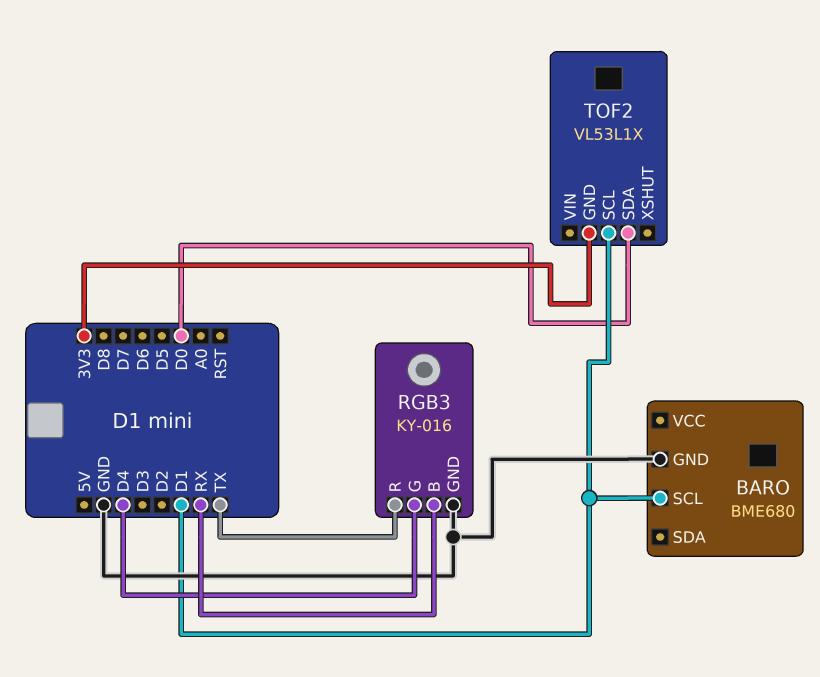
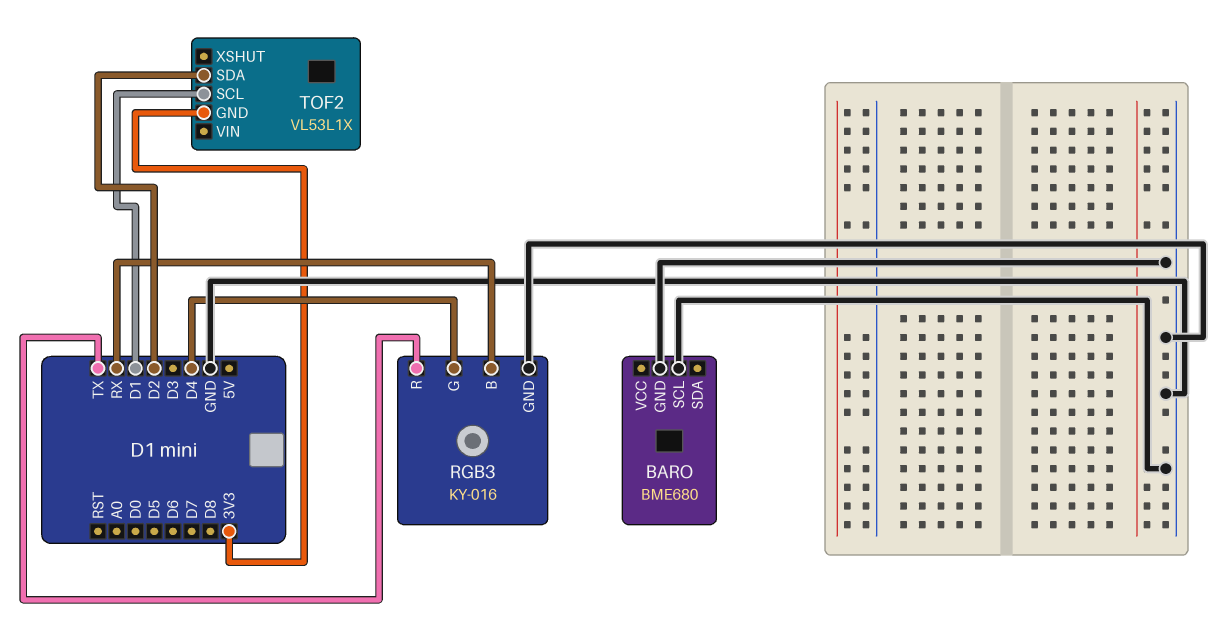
BARO pin SCL: D1 -> GND
TOF2 pin SDA: D0 -> D2

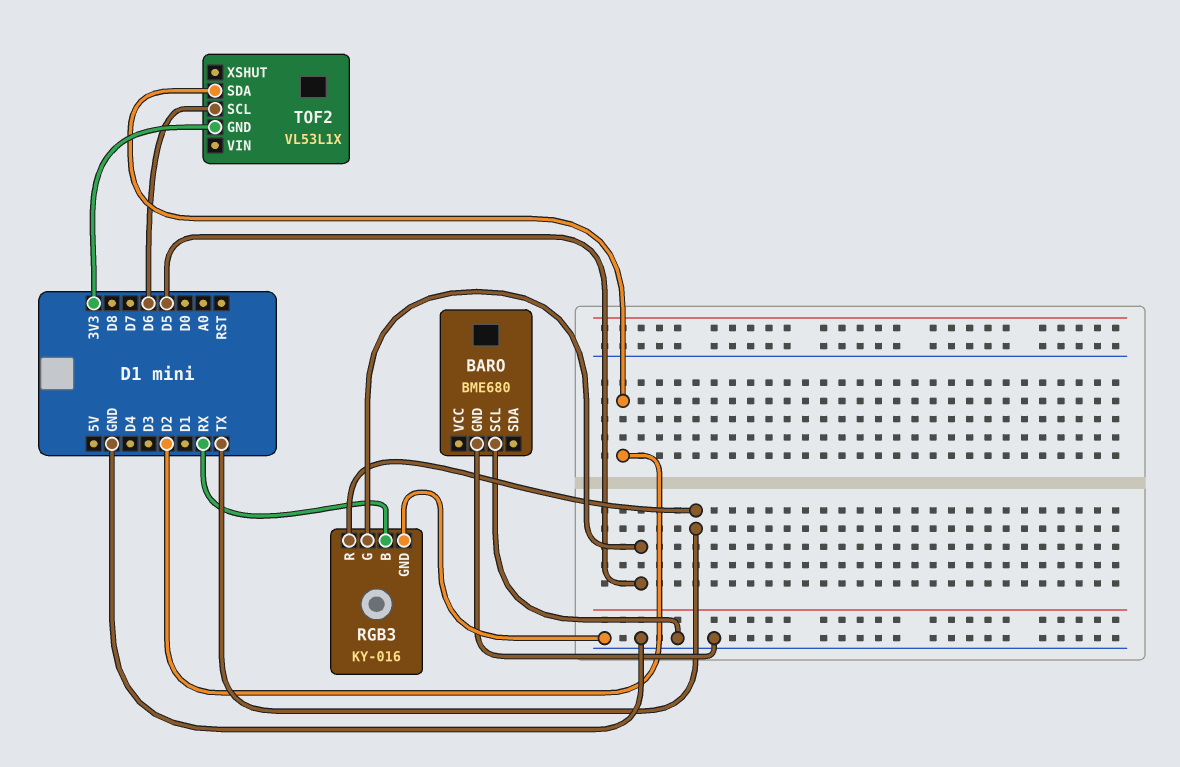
RGB3 pin G: D4 -> D5
TOF2 pin SCL: D1 -> D6

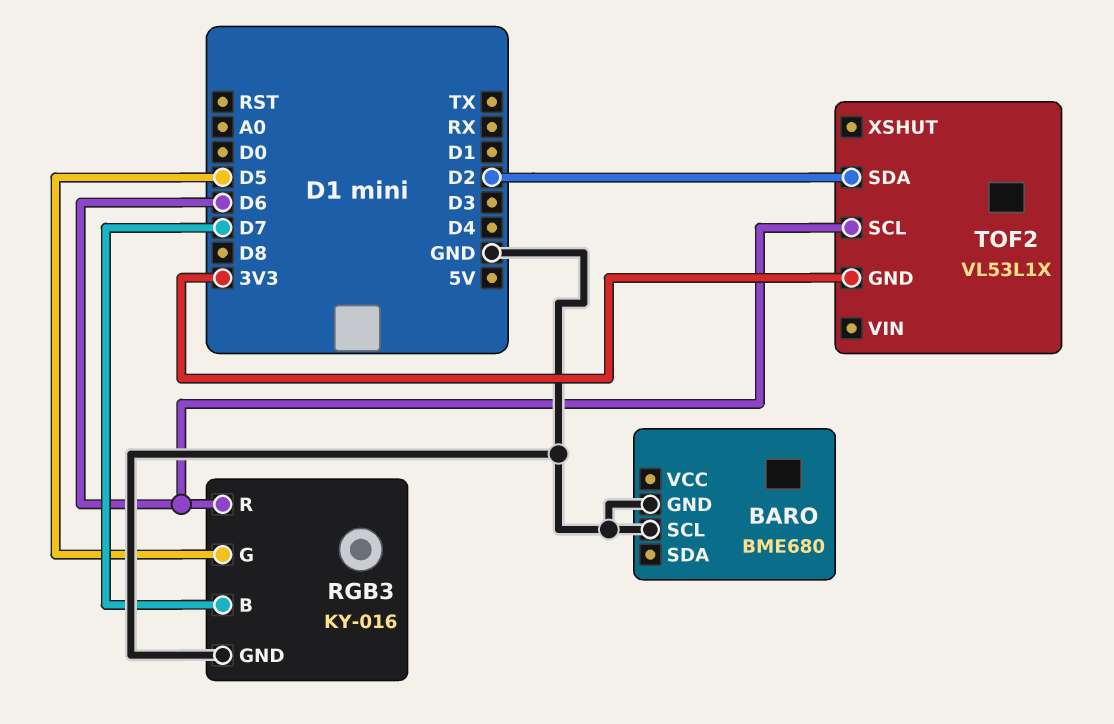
RGB3 pin B: RX -> D7
RGB3 pin R: TX -> D6

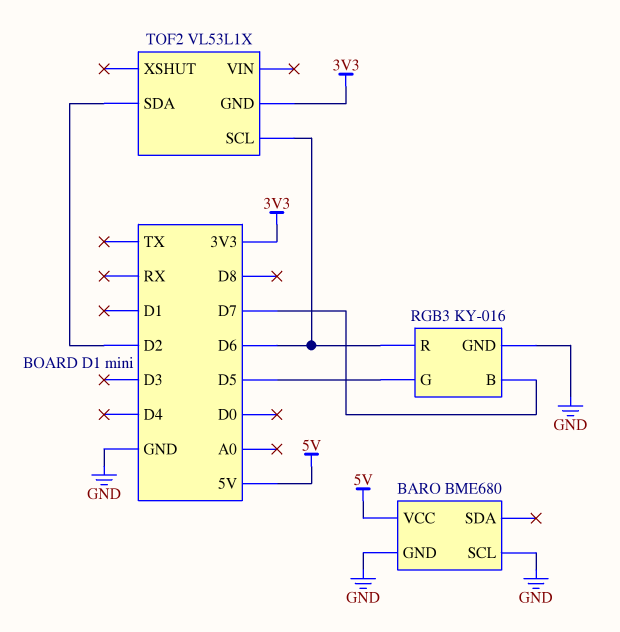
BARO pin VCC: none -> 5V

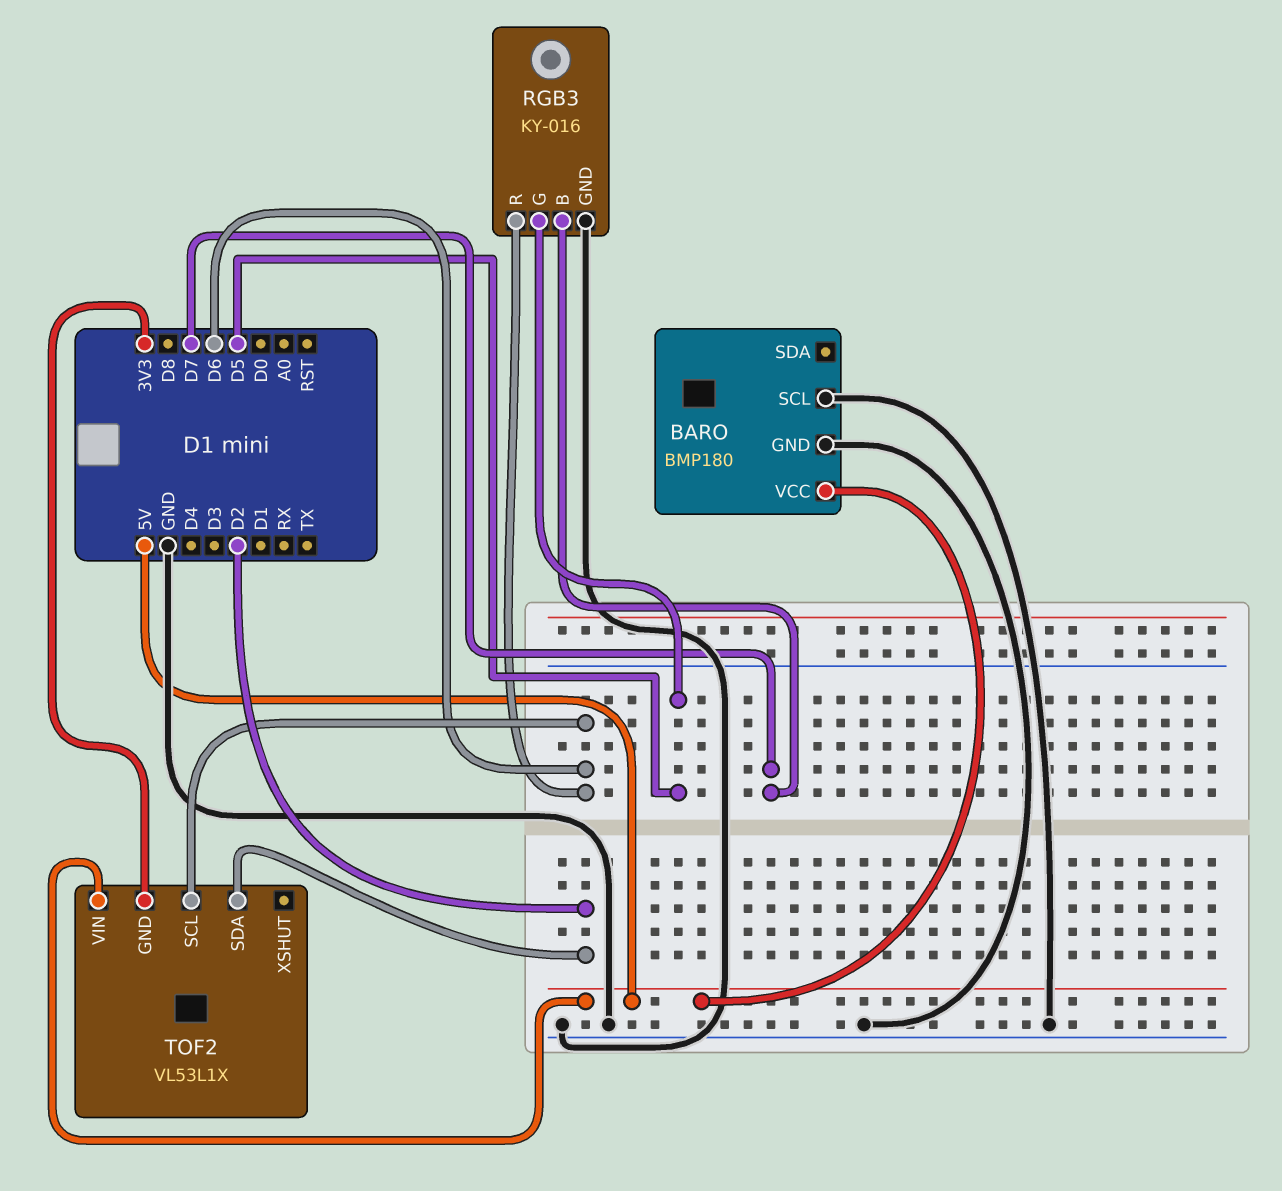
BARO: BME680 -> BMP180
TOF2 pin VIN: none -> 5V

